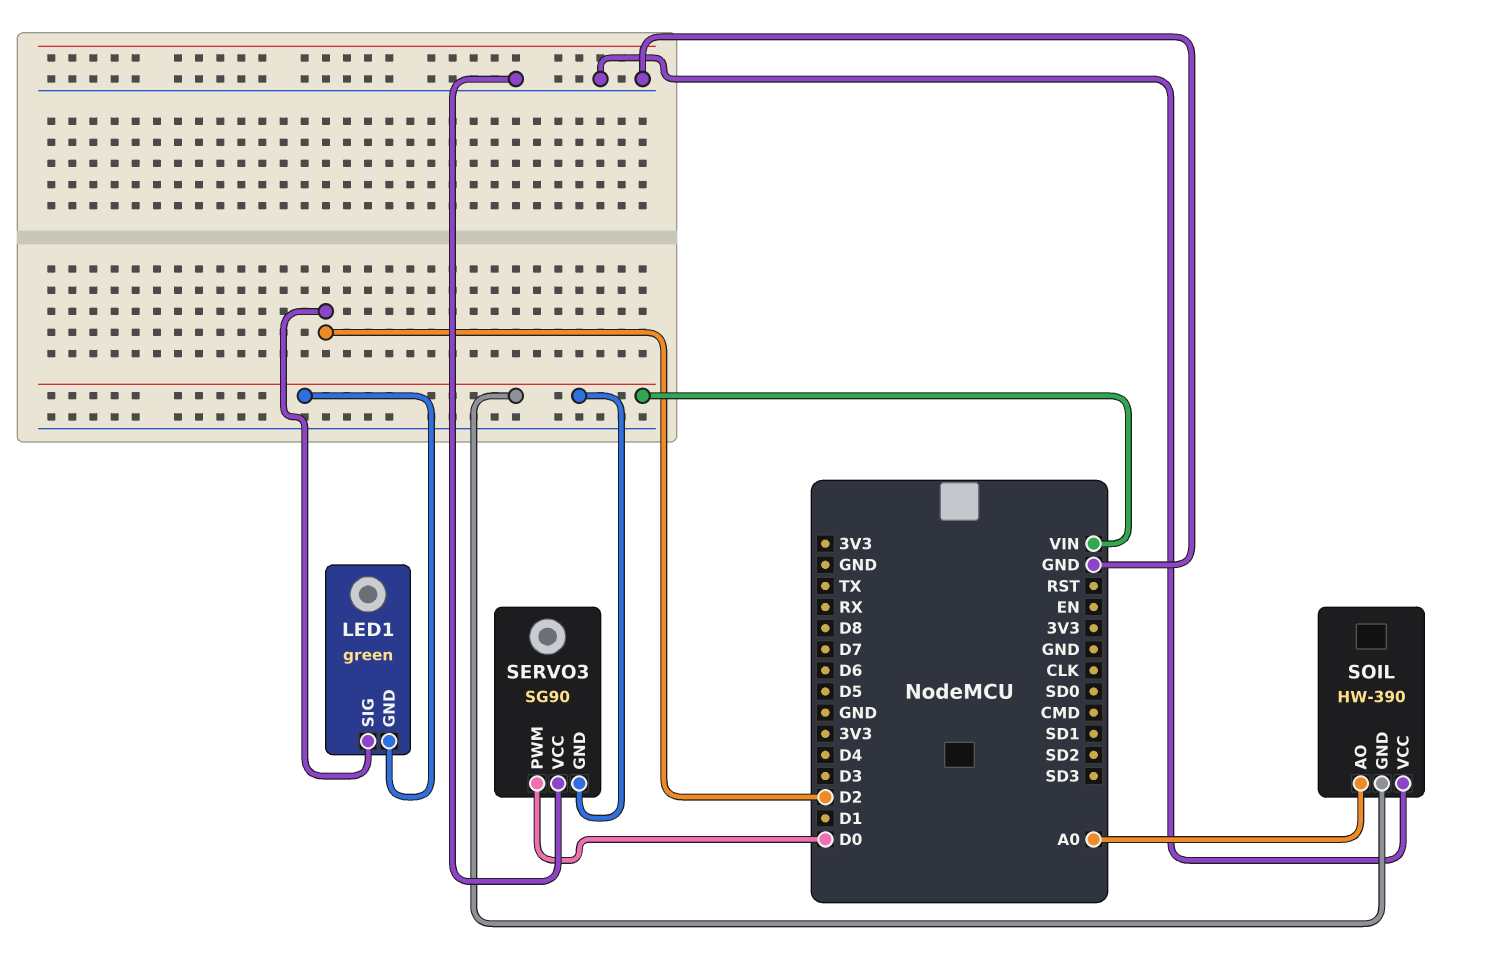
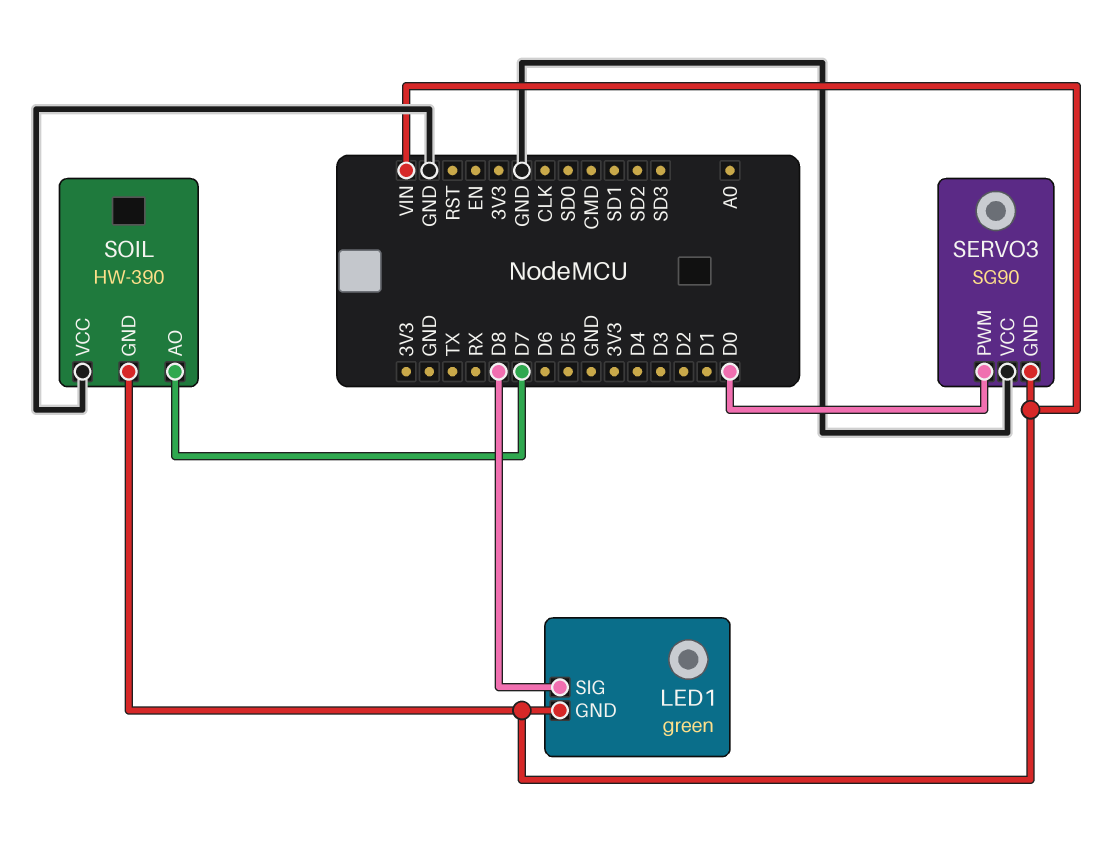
LED1 pin SIG: D2 -> D8
SOIL pin AO: A0 -> D7

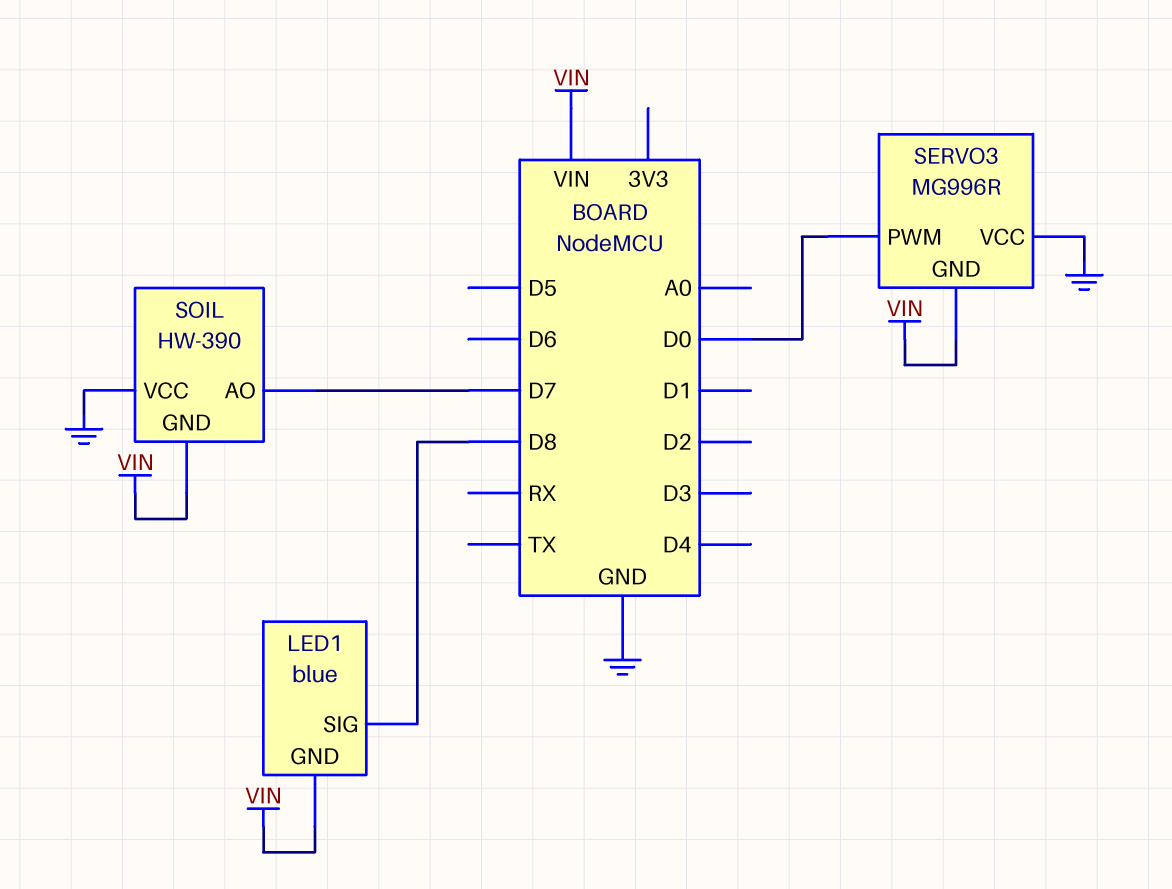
LED1: green -> blue
SERVO3: SG90 -> MG996R

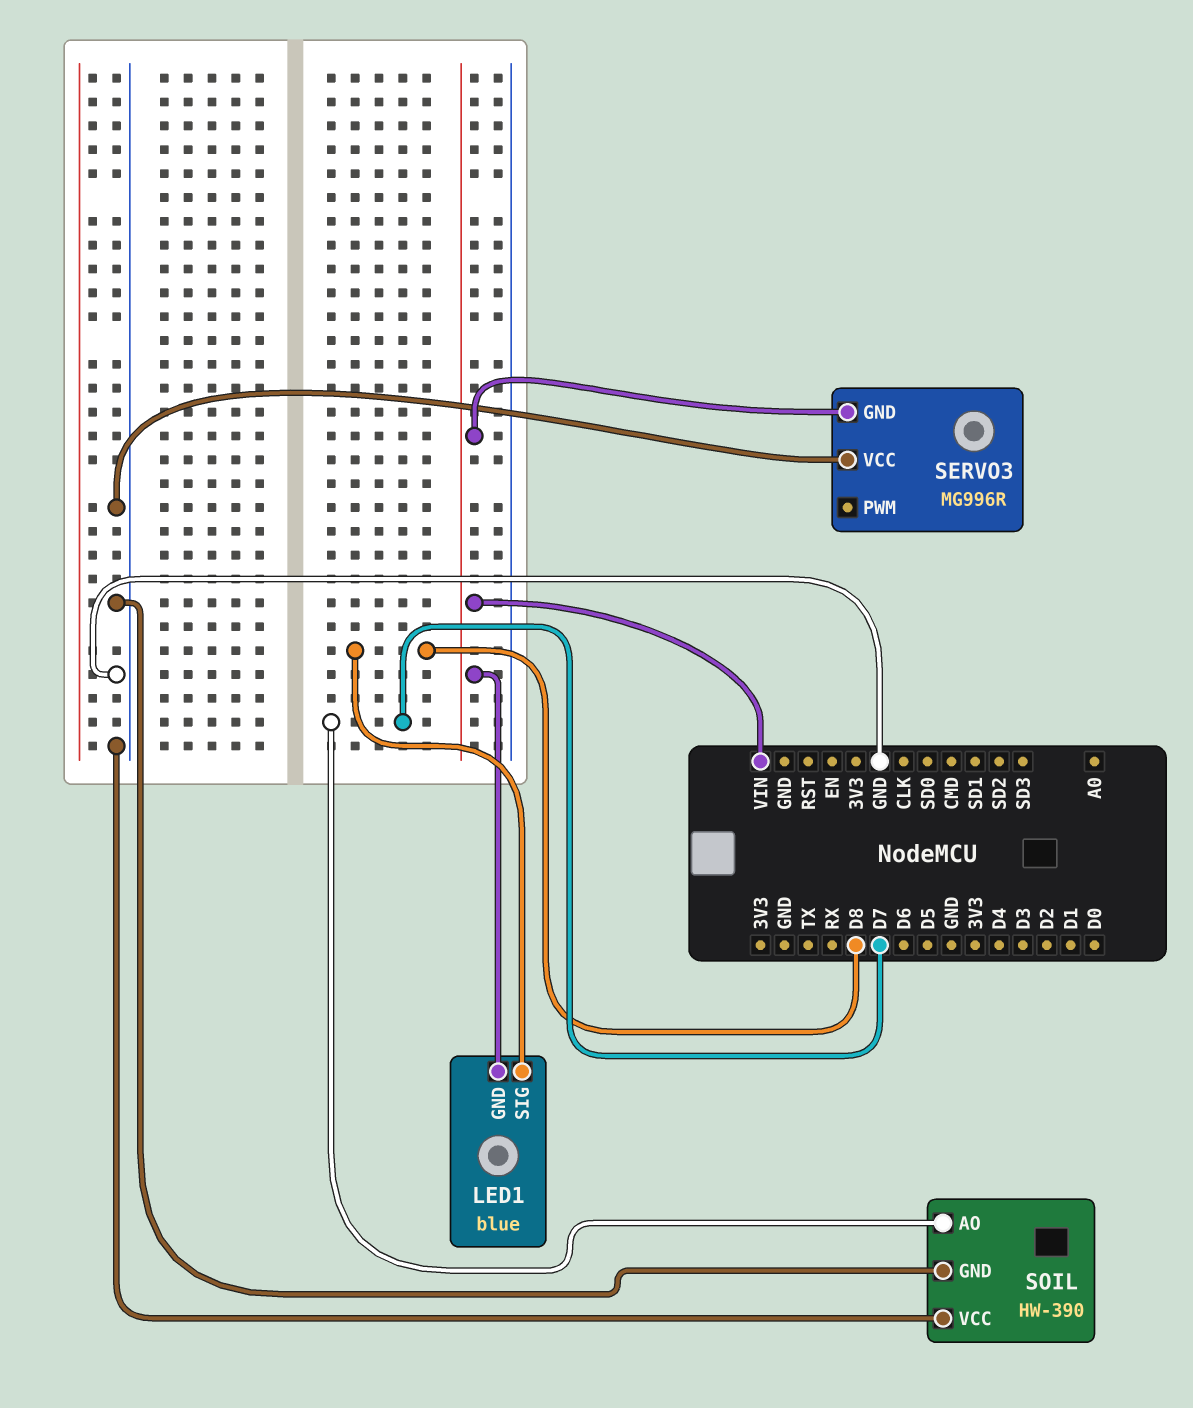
SERVO3 pin PWM: D0 -> none
SOIL pin GND: VIN -> GND

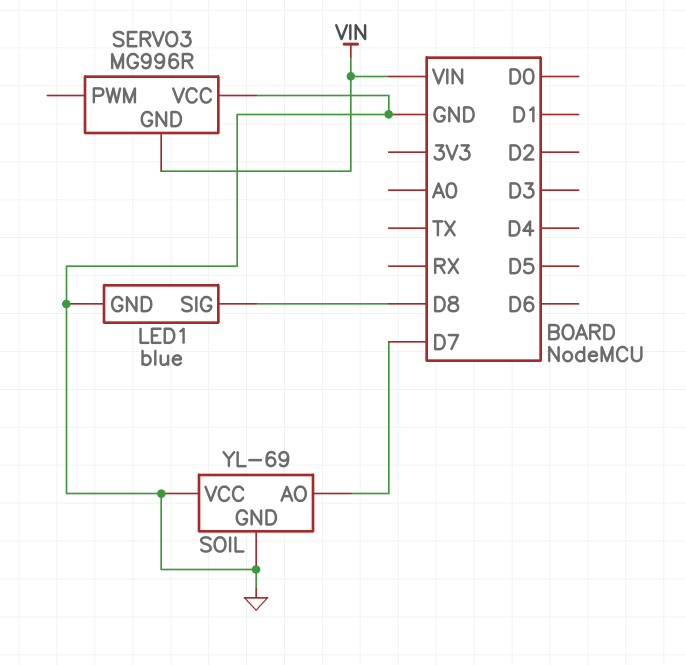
LED1 pin GND: VIN -> GND
SOIL: HW-390 -> YL-69

